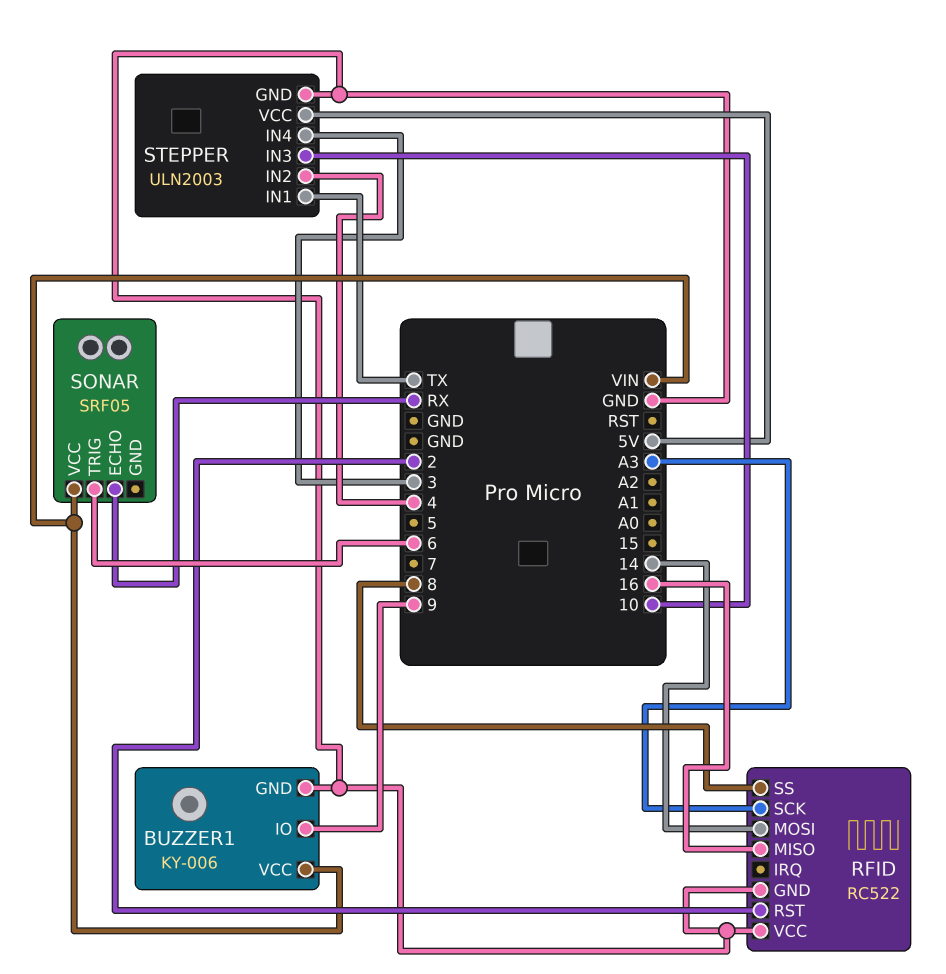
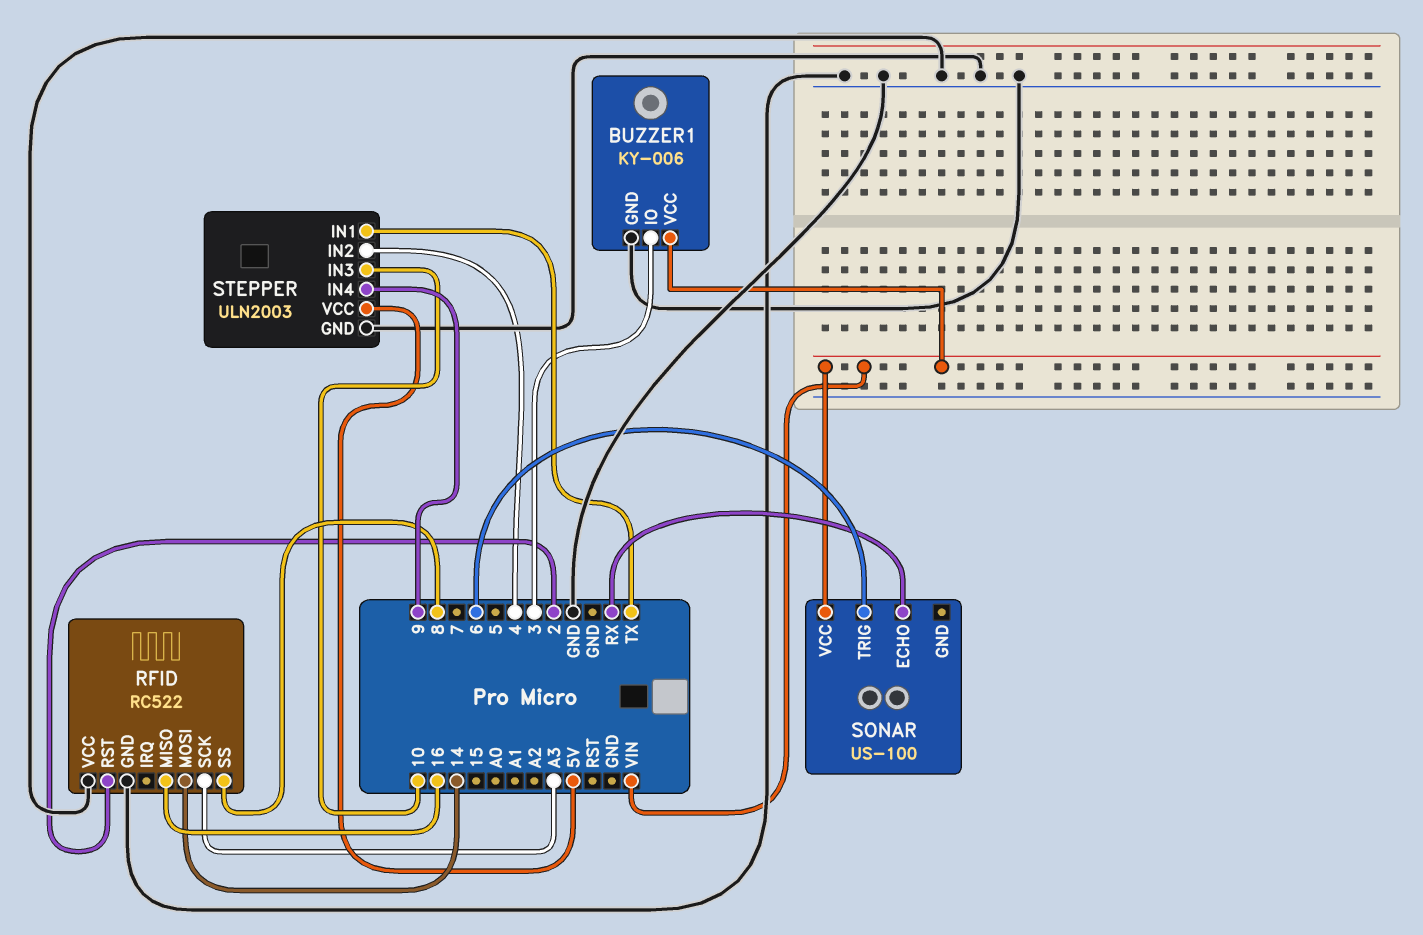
BUZZER1 pin IO: 9 -> 3
SONAR: SRF05 -> US-100
STEPPER pin IN4: 3 -> 9

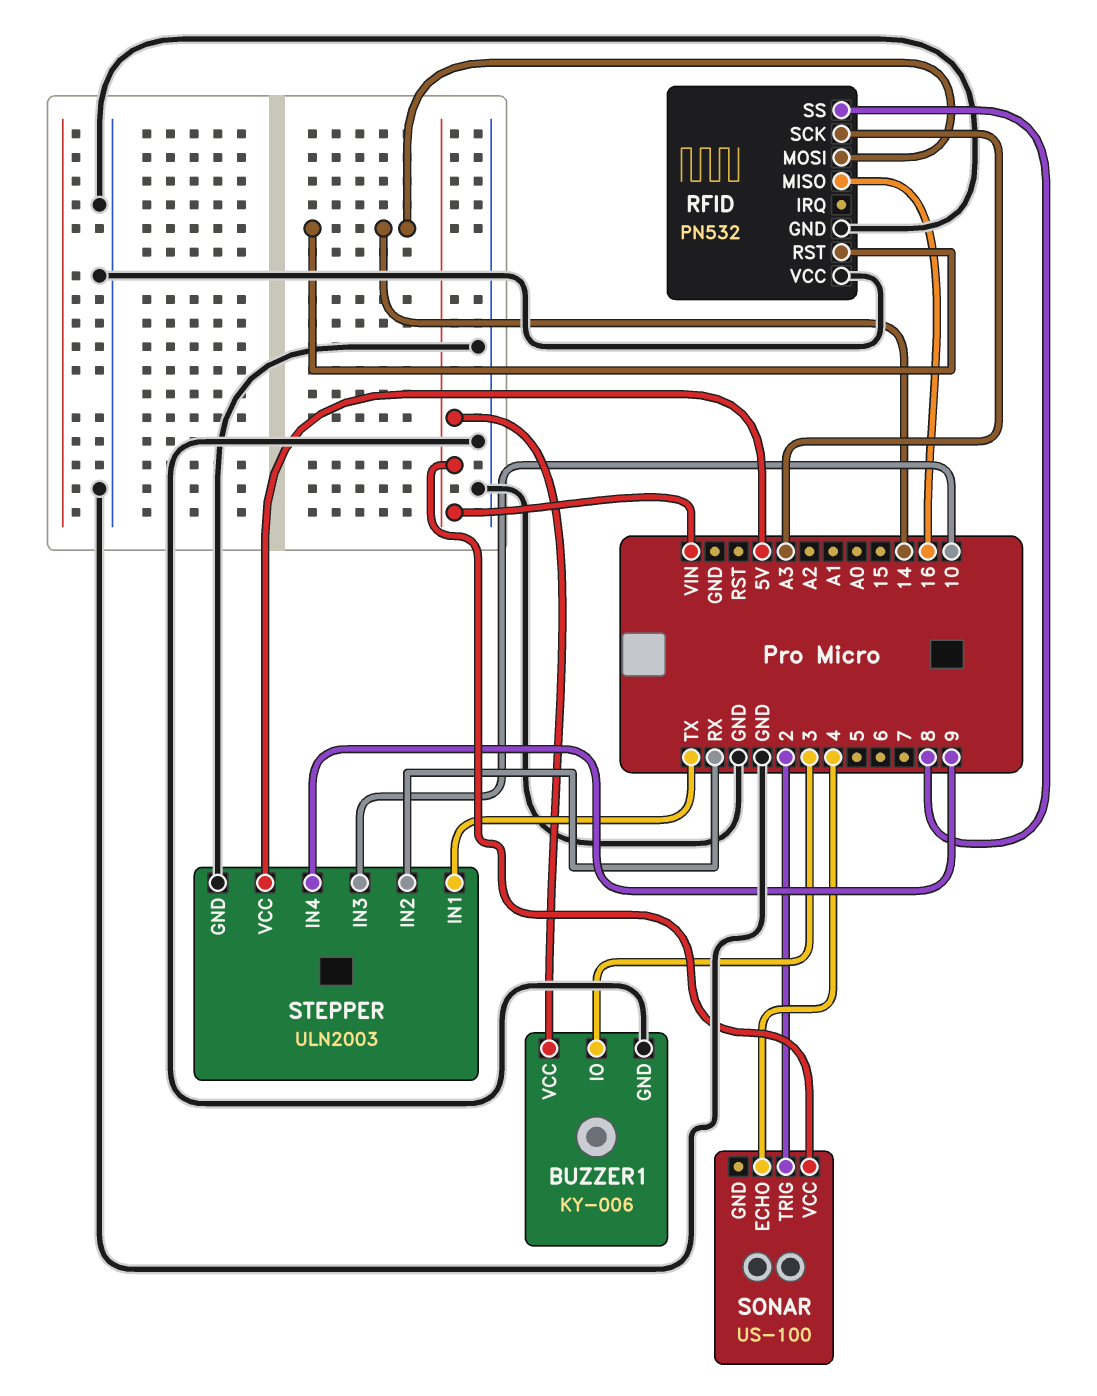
RFID: RC522 -> PN532
RFID pin RST: 2 -> 14
SONAR pin ECHO: RX -> 4
SONAR pin TRIG: 6 -> 2
STEPPER pin IN2: 4 -> RX

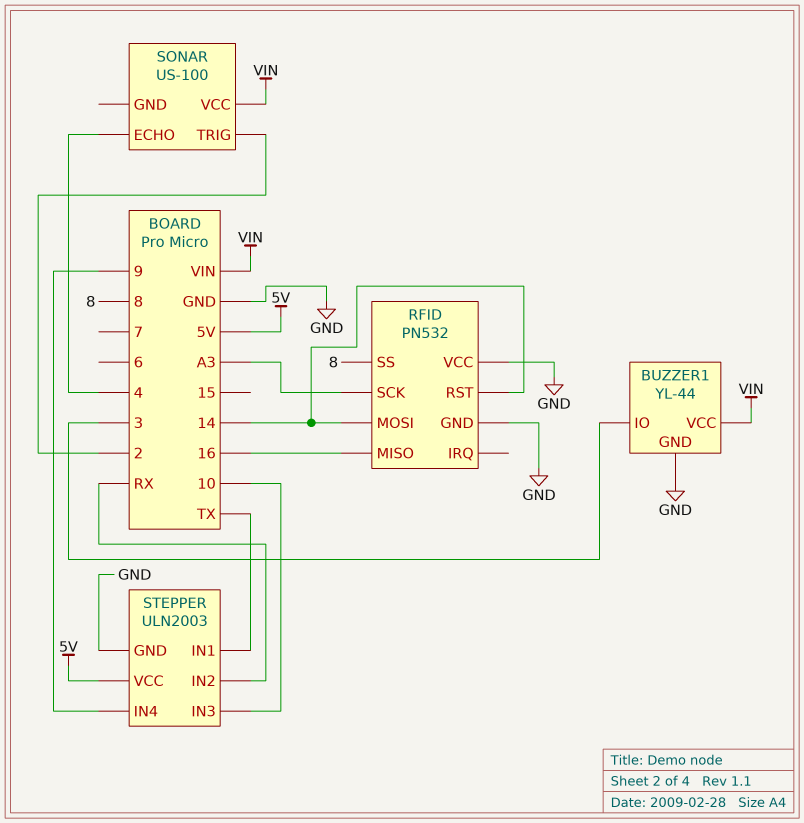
BUZZER1: KY-006 -> YL-44

